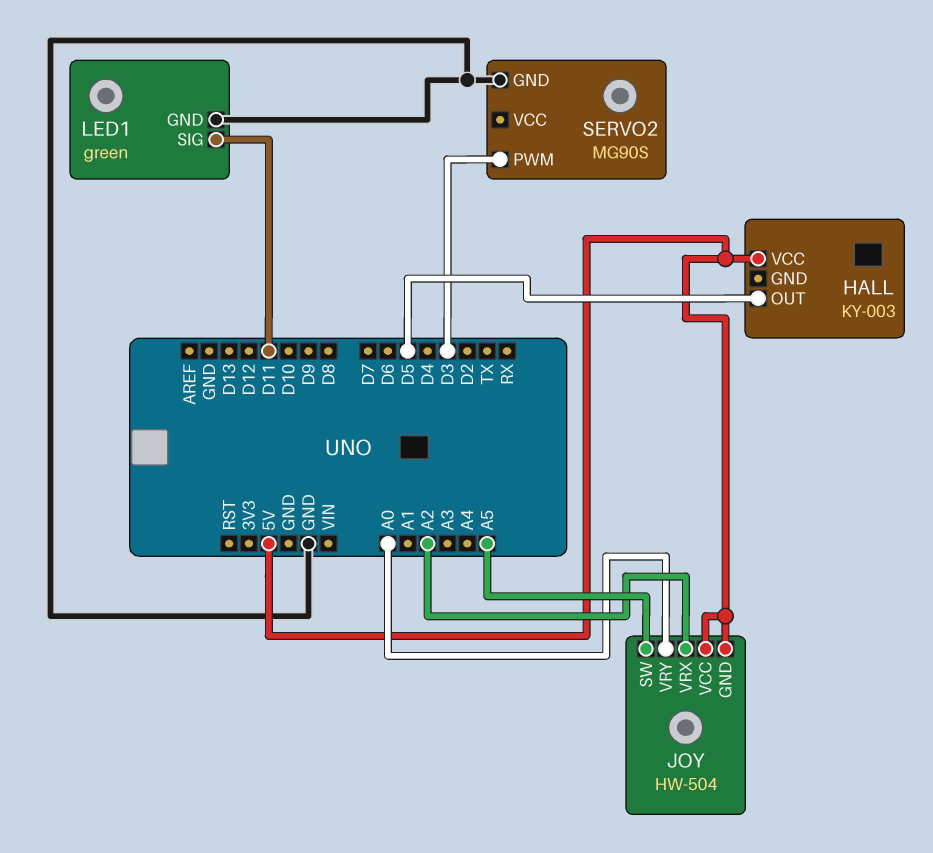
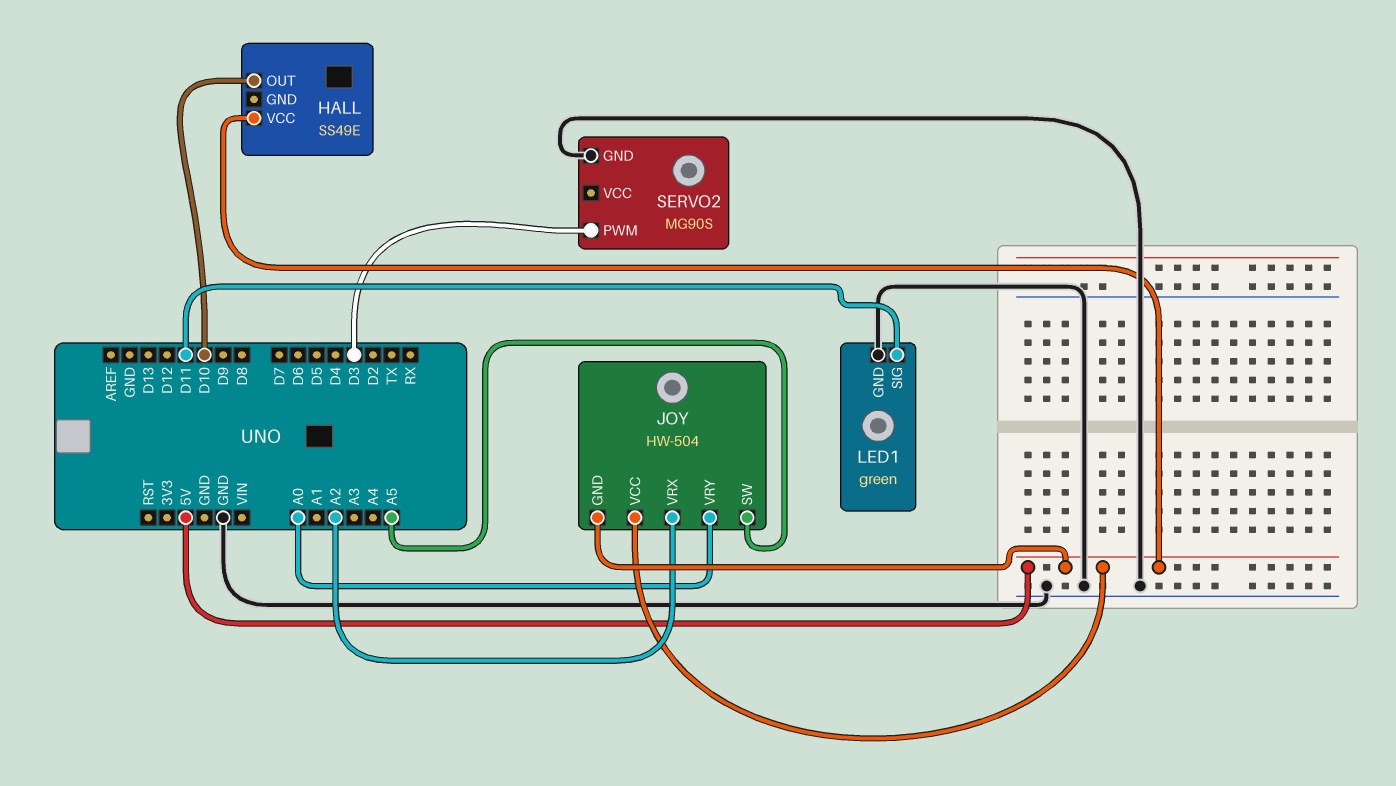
HALL: KY-003 -> SS49E
HALL pin OUT: D5 -> D10

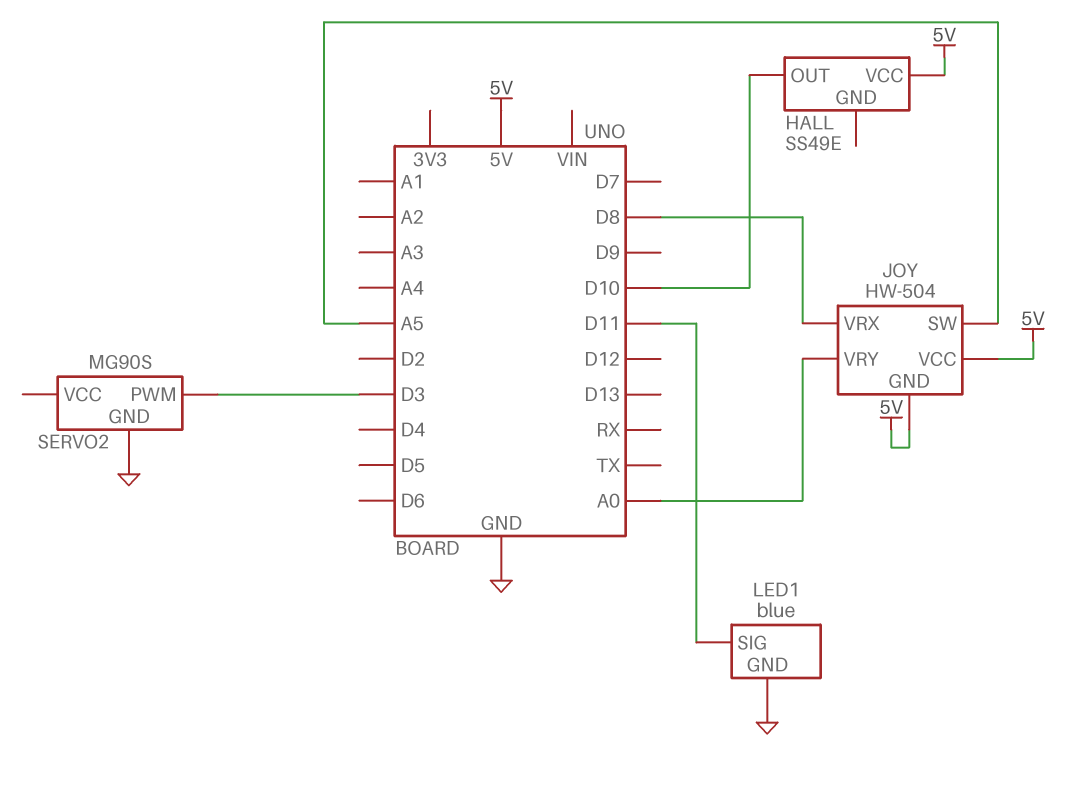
JOY pin VRX: A2 -> D8
LED1: green -> blue

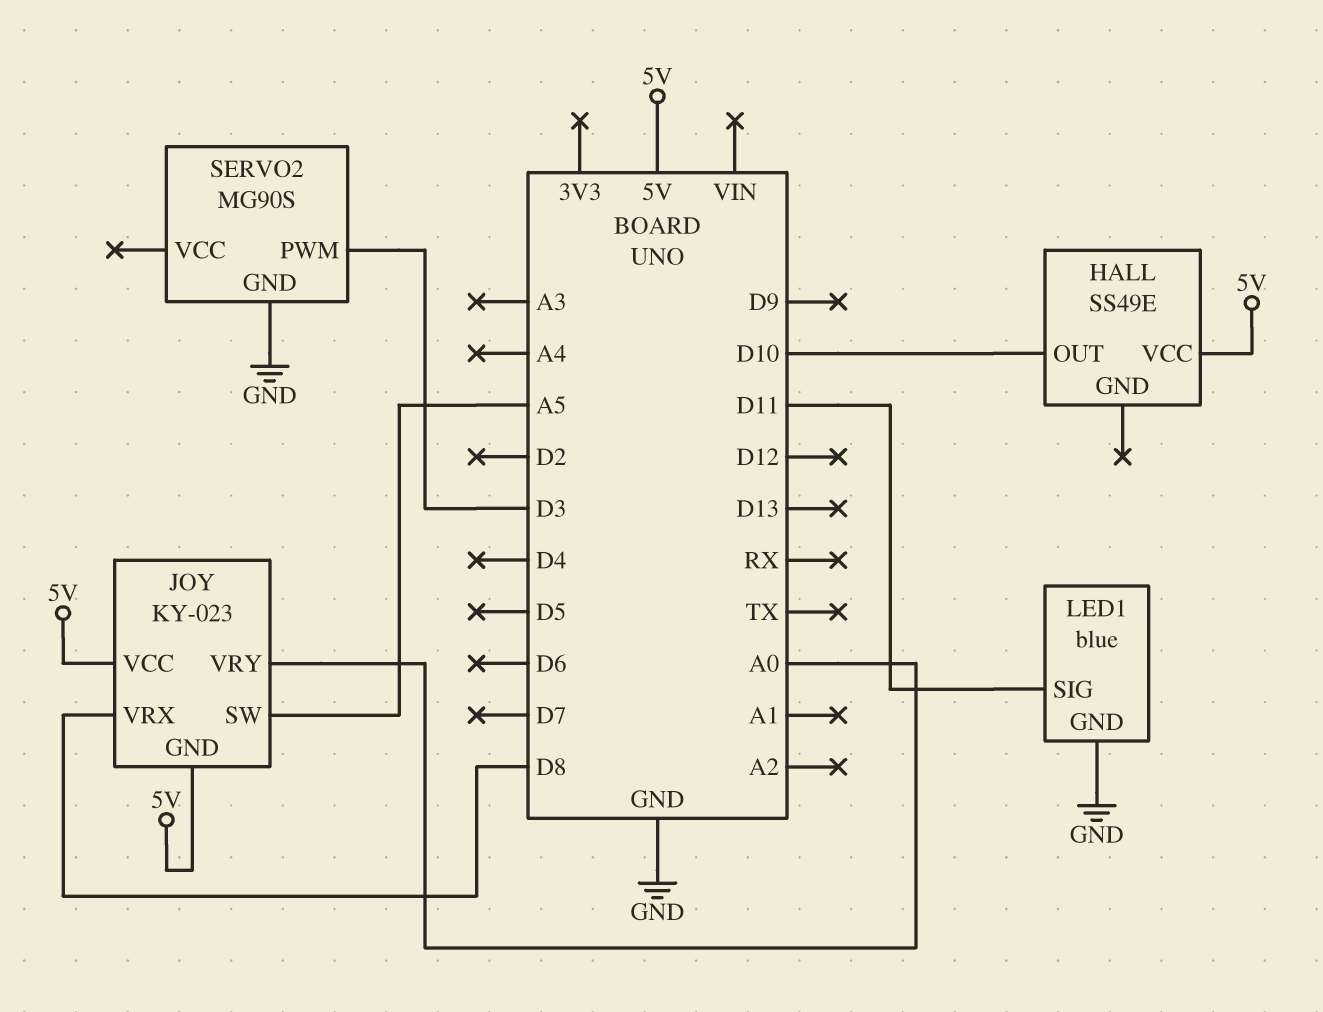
JOY: HW-504 -> KY-023

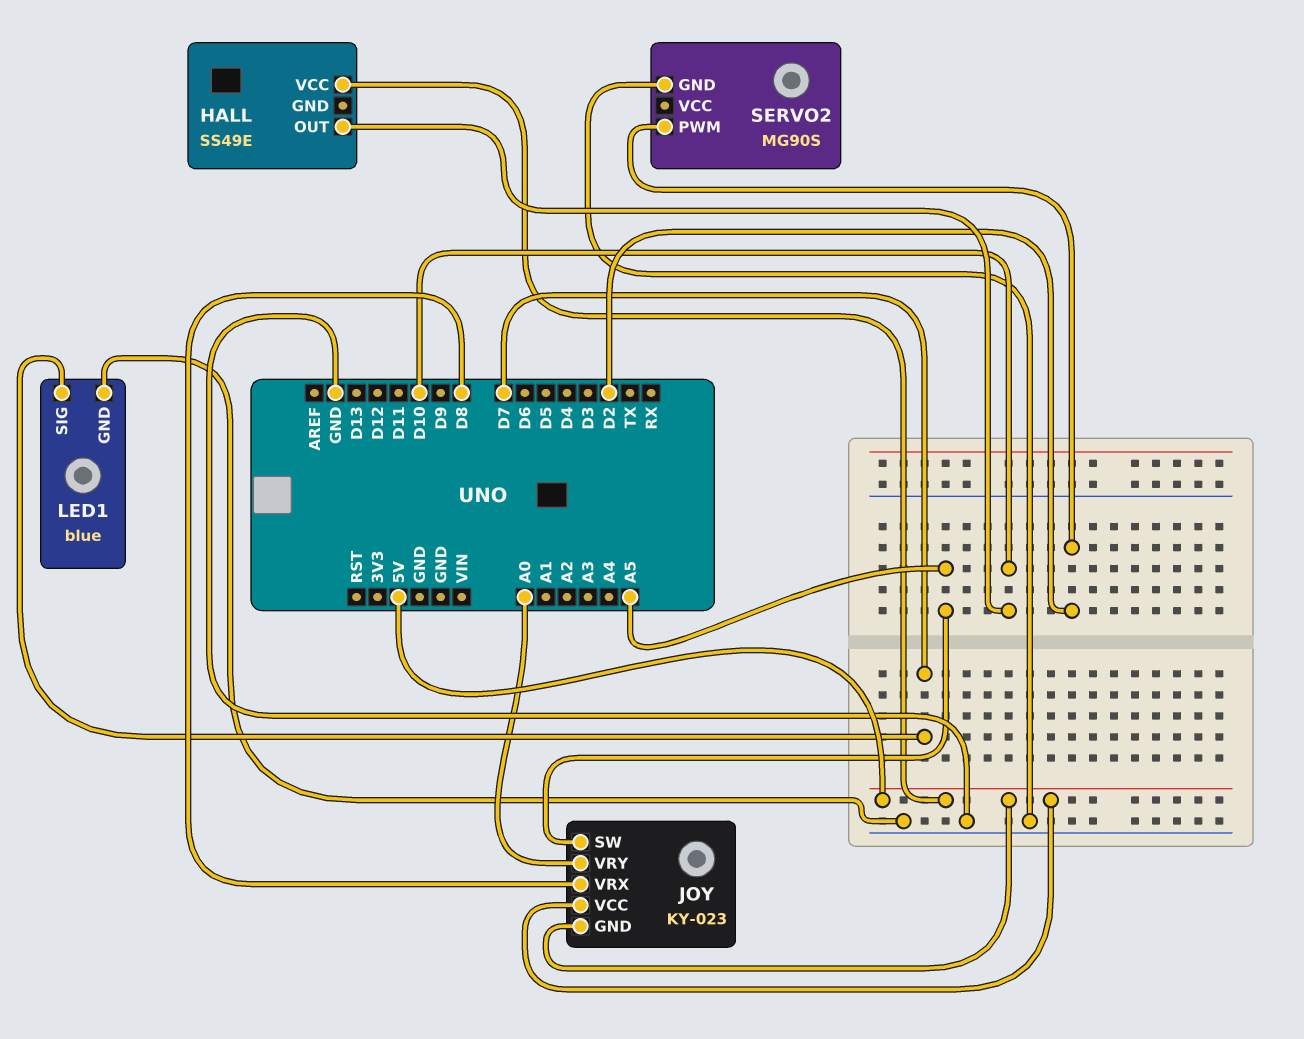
LED1 pin SIG: D11 -> D7
SERVO2 pin PWM: D3 -> D2

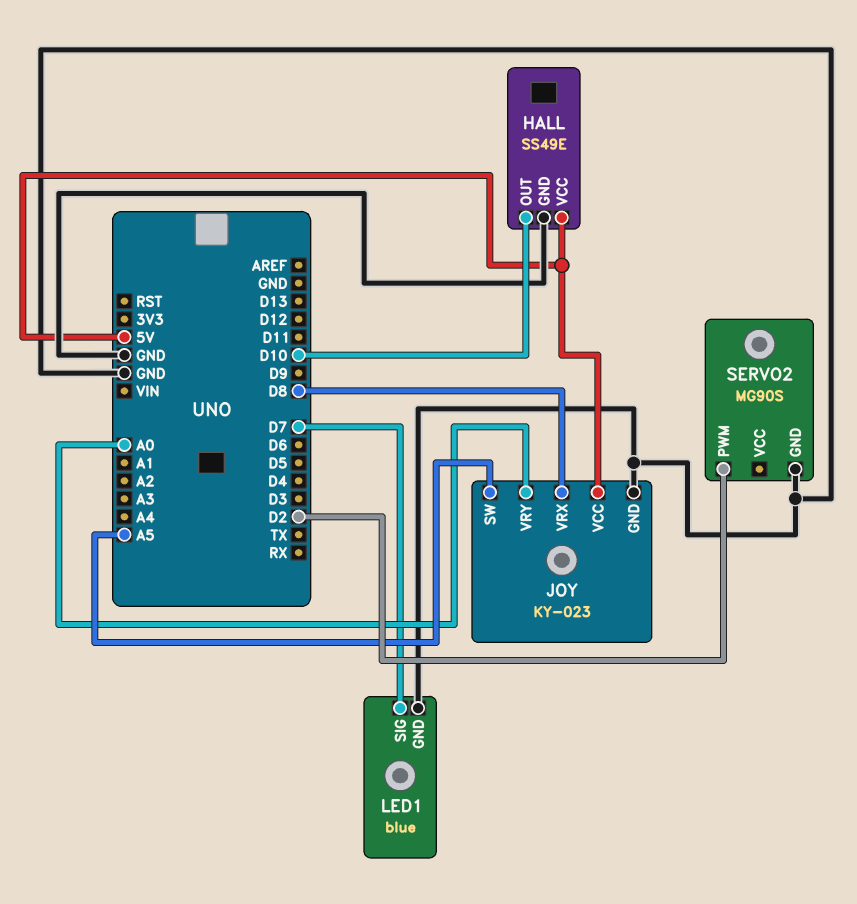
HALL pin GND: none -> GND
JOY pin GND: 5V -> GND

